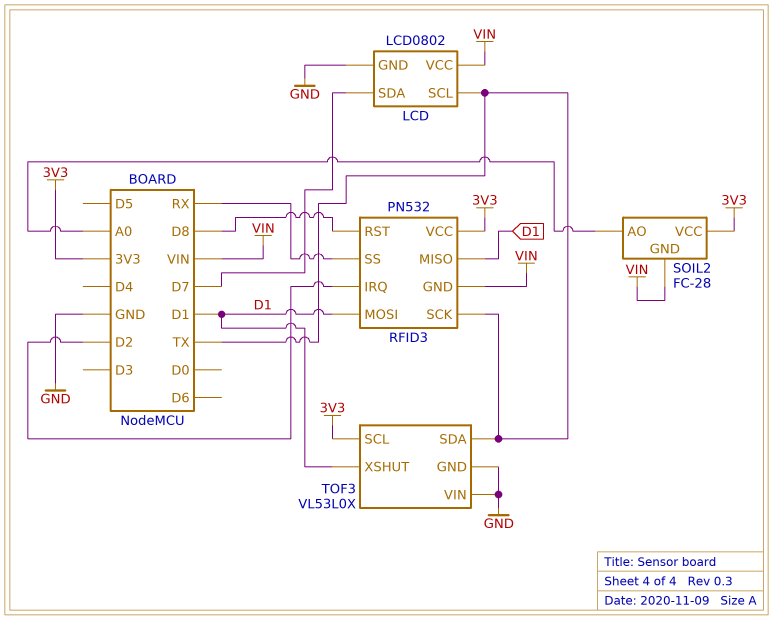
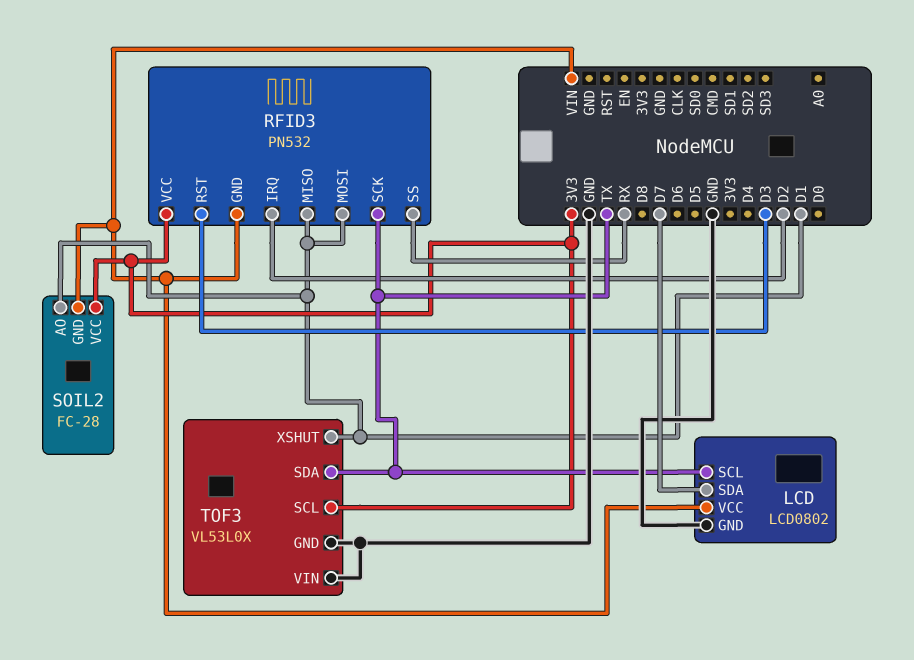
RFID3 pin RST: D8 -> D3
SOIL2 pin AO: A0 -> D1

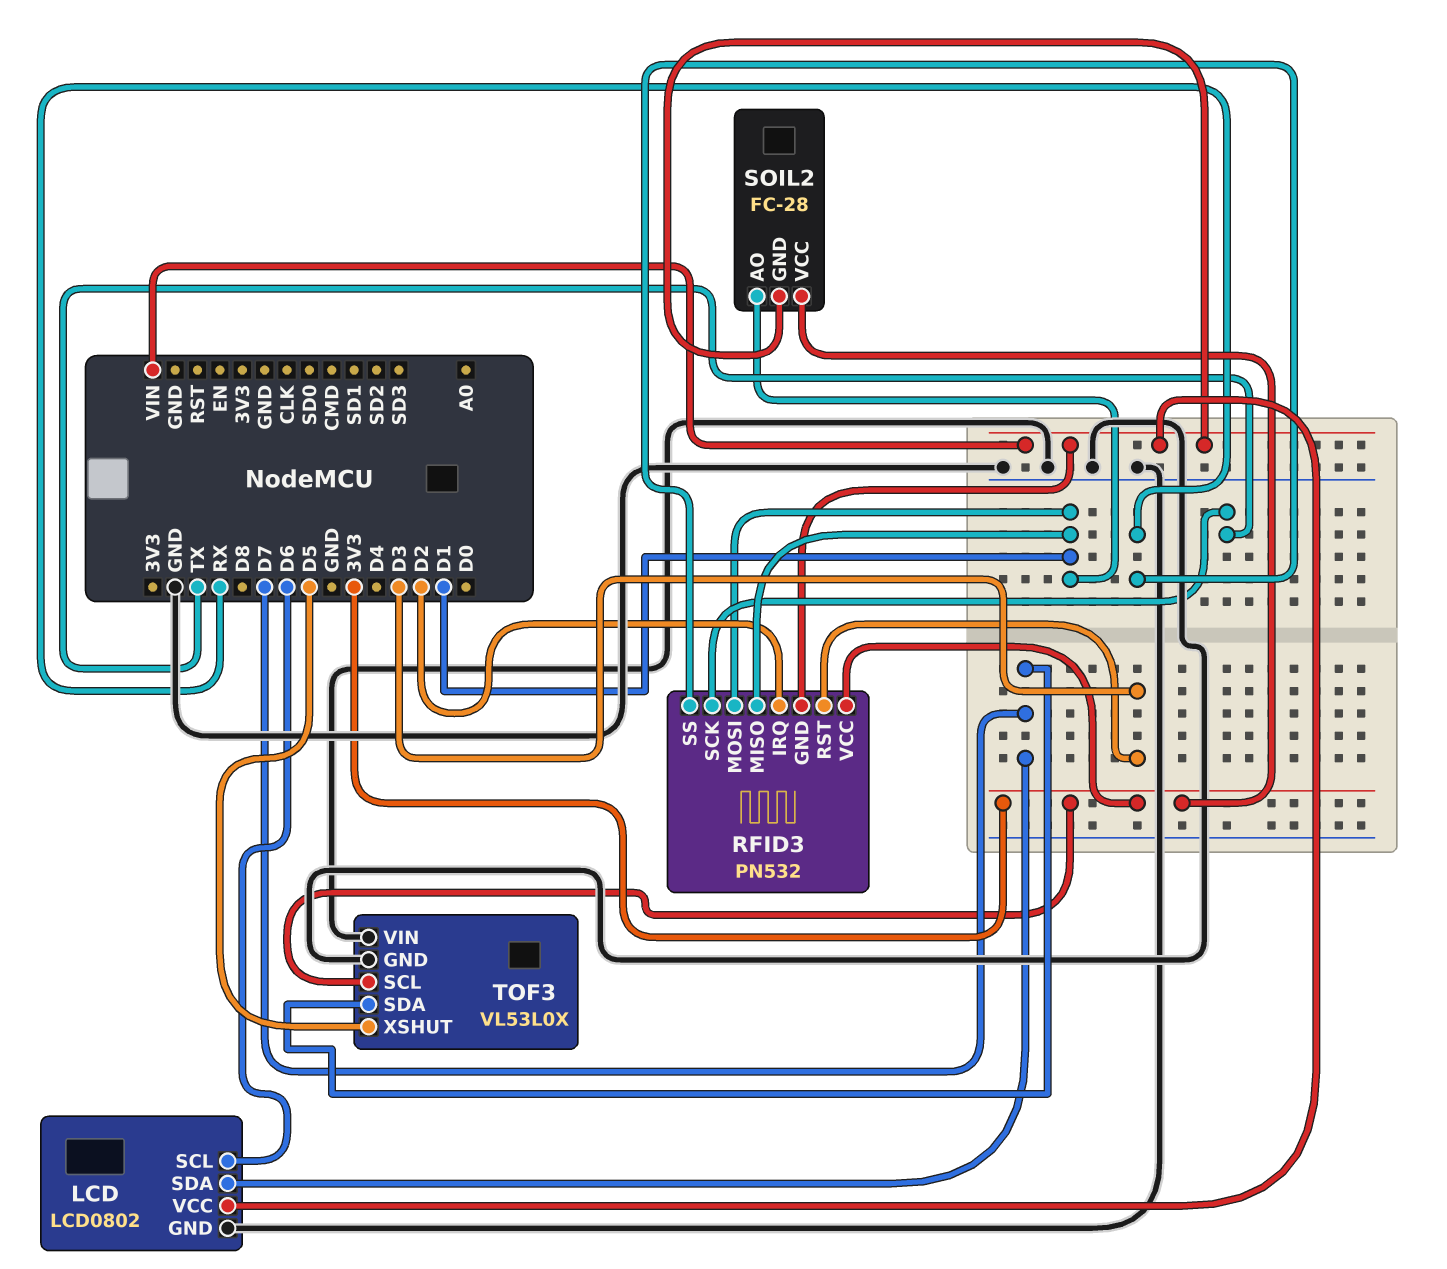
LCD pin SCL: TX -> D6
TOF3 pin SDA: TX -> D7
TOF3 pin XSHUT: D1 -> D5

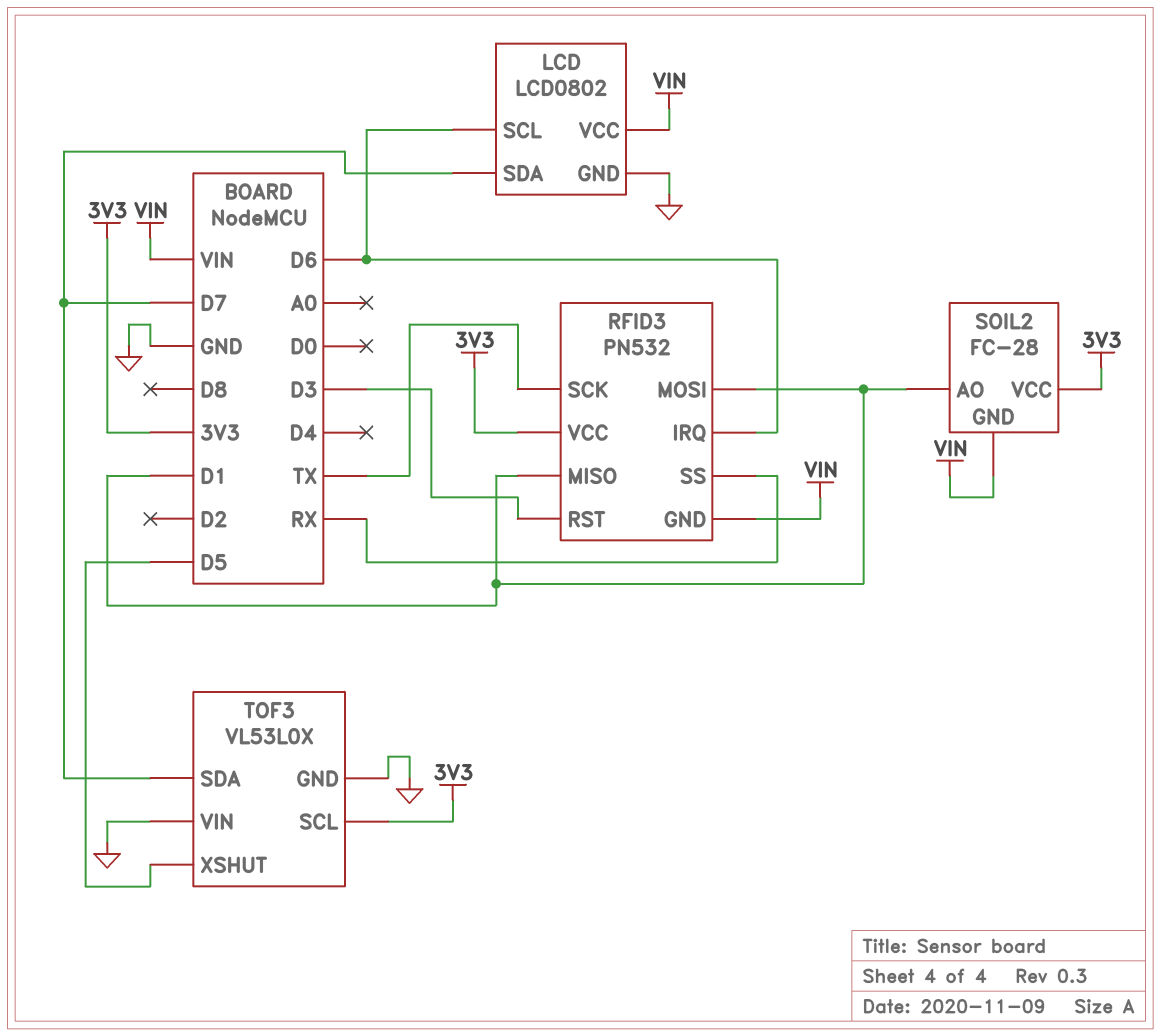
RFID3 pin IRQ: D2 -> D6

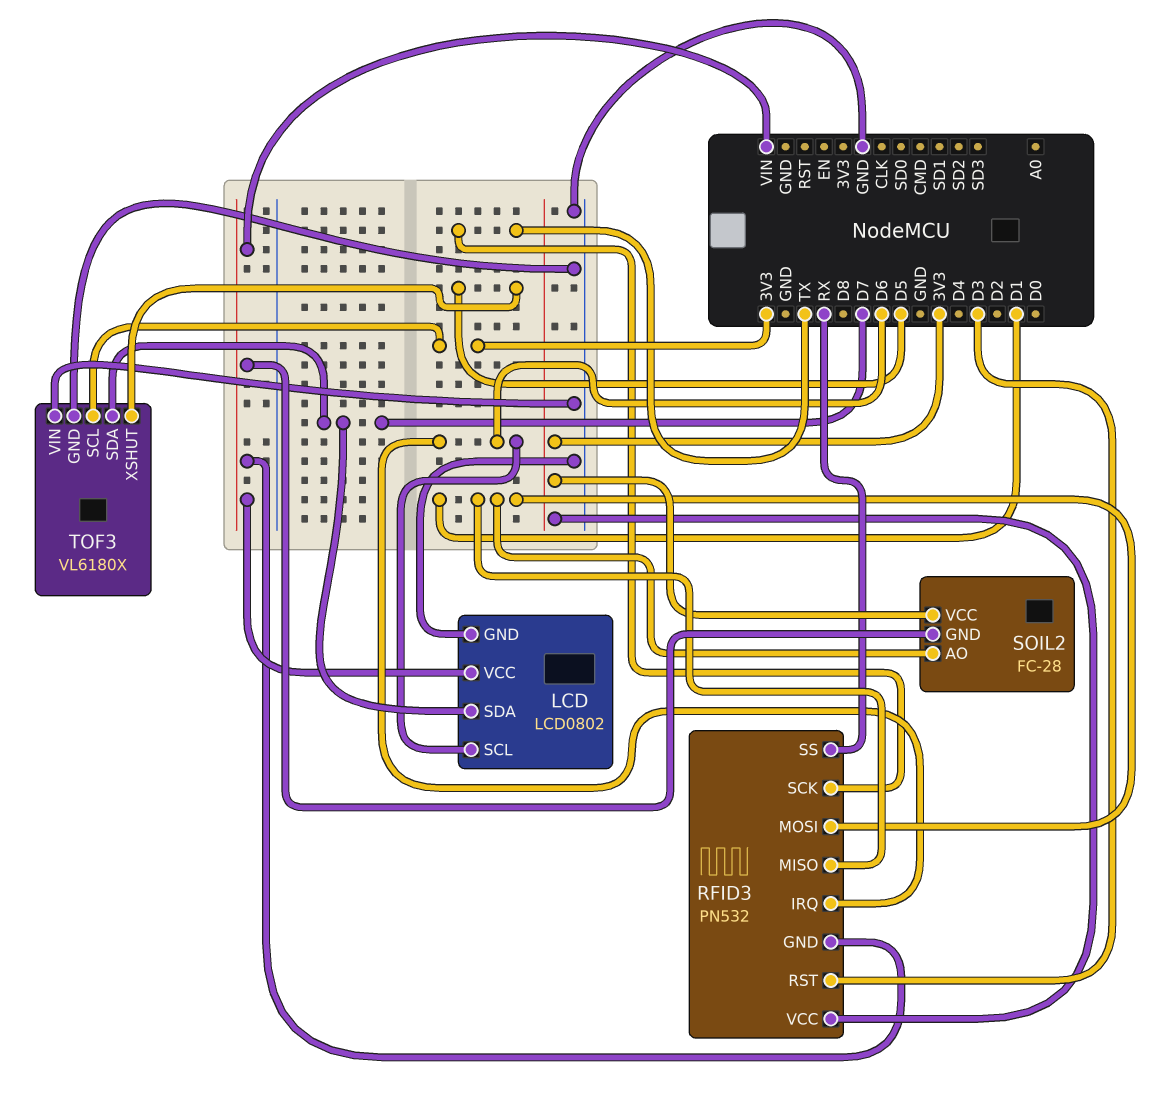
TOF3: VL53L0X -> VL6180X

